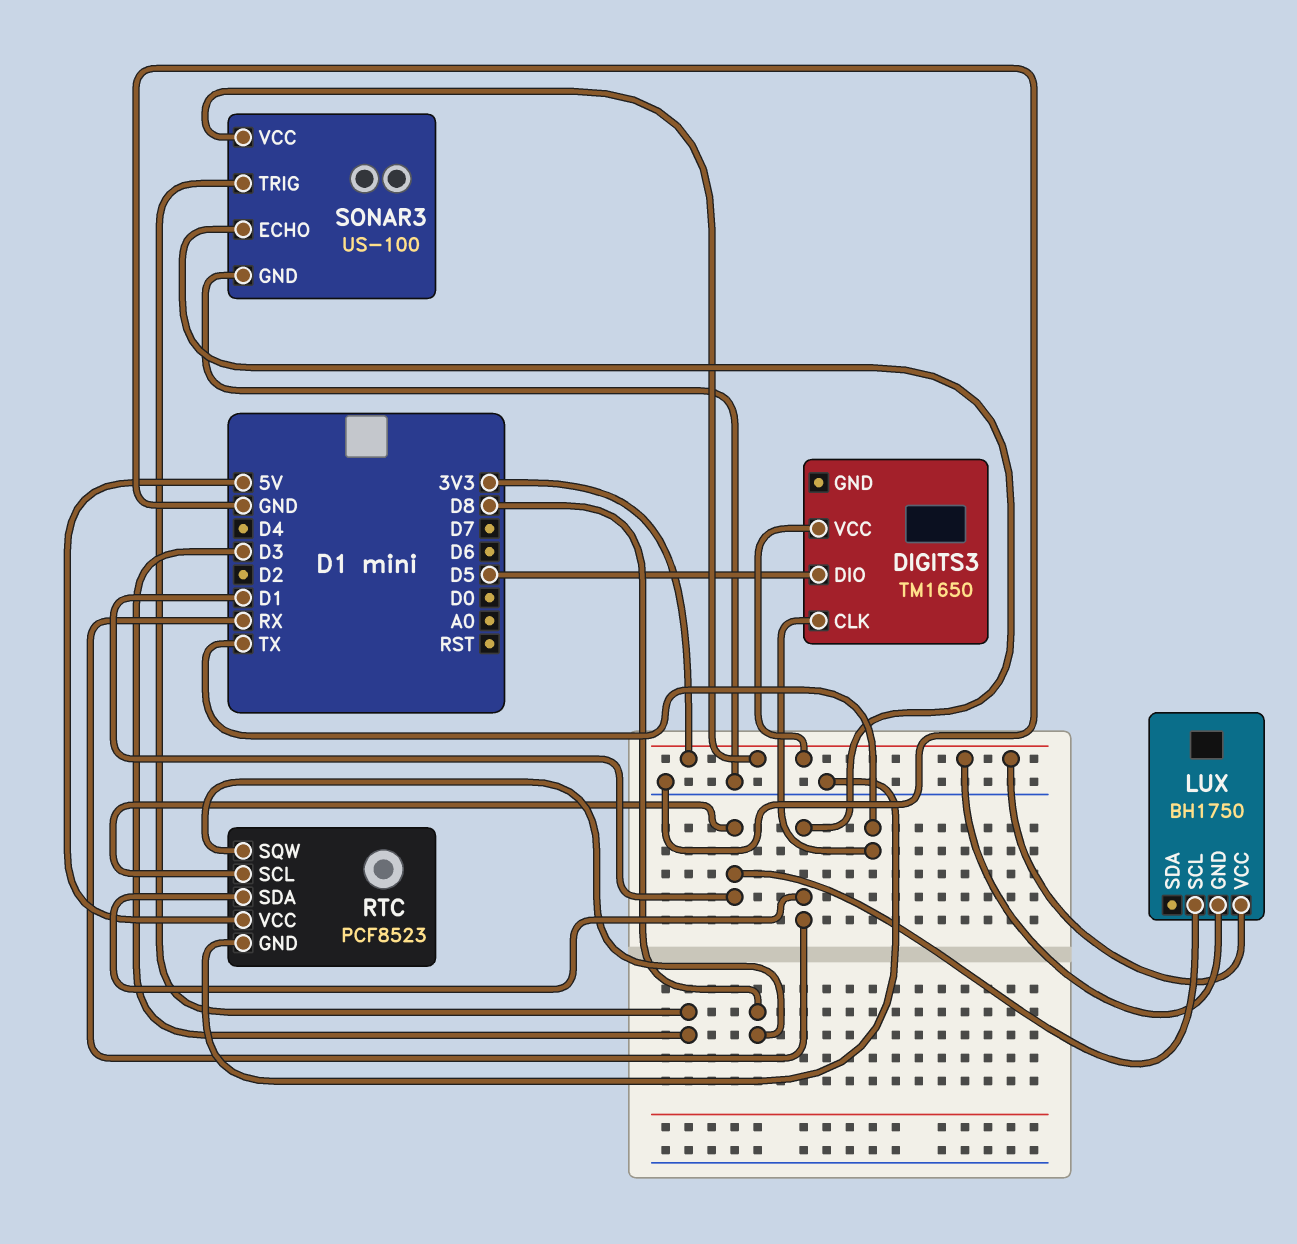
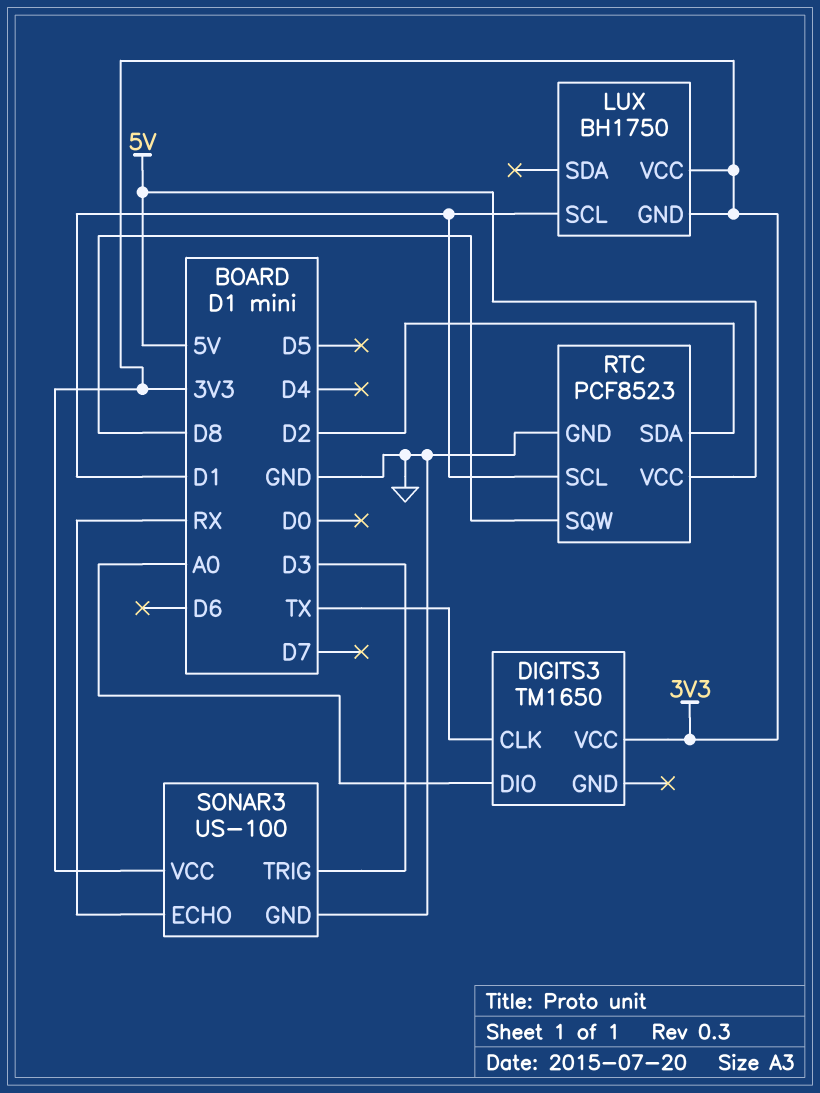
DIGITS3 pin DIO: D5 -> A0
RTC pin SDA: RX -> D2

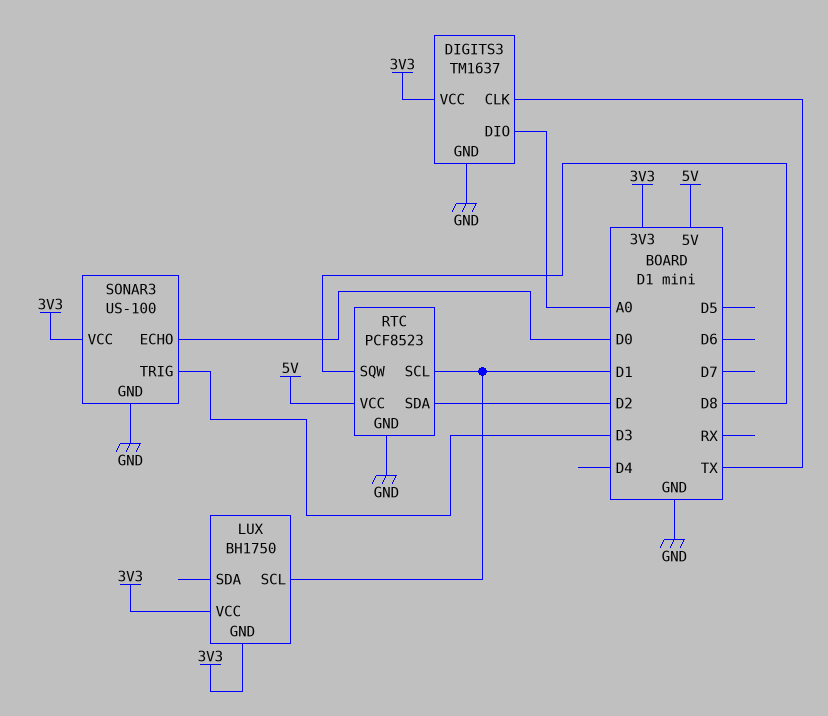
DIGITS3: TM1650 -> TM1637
DIGITS3 pin GND: none -> GND
SONAR3 pin ECHO: RX -> D0

